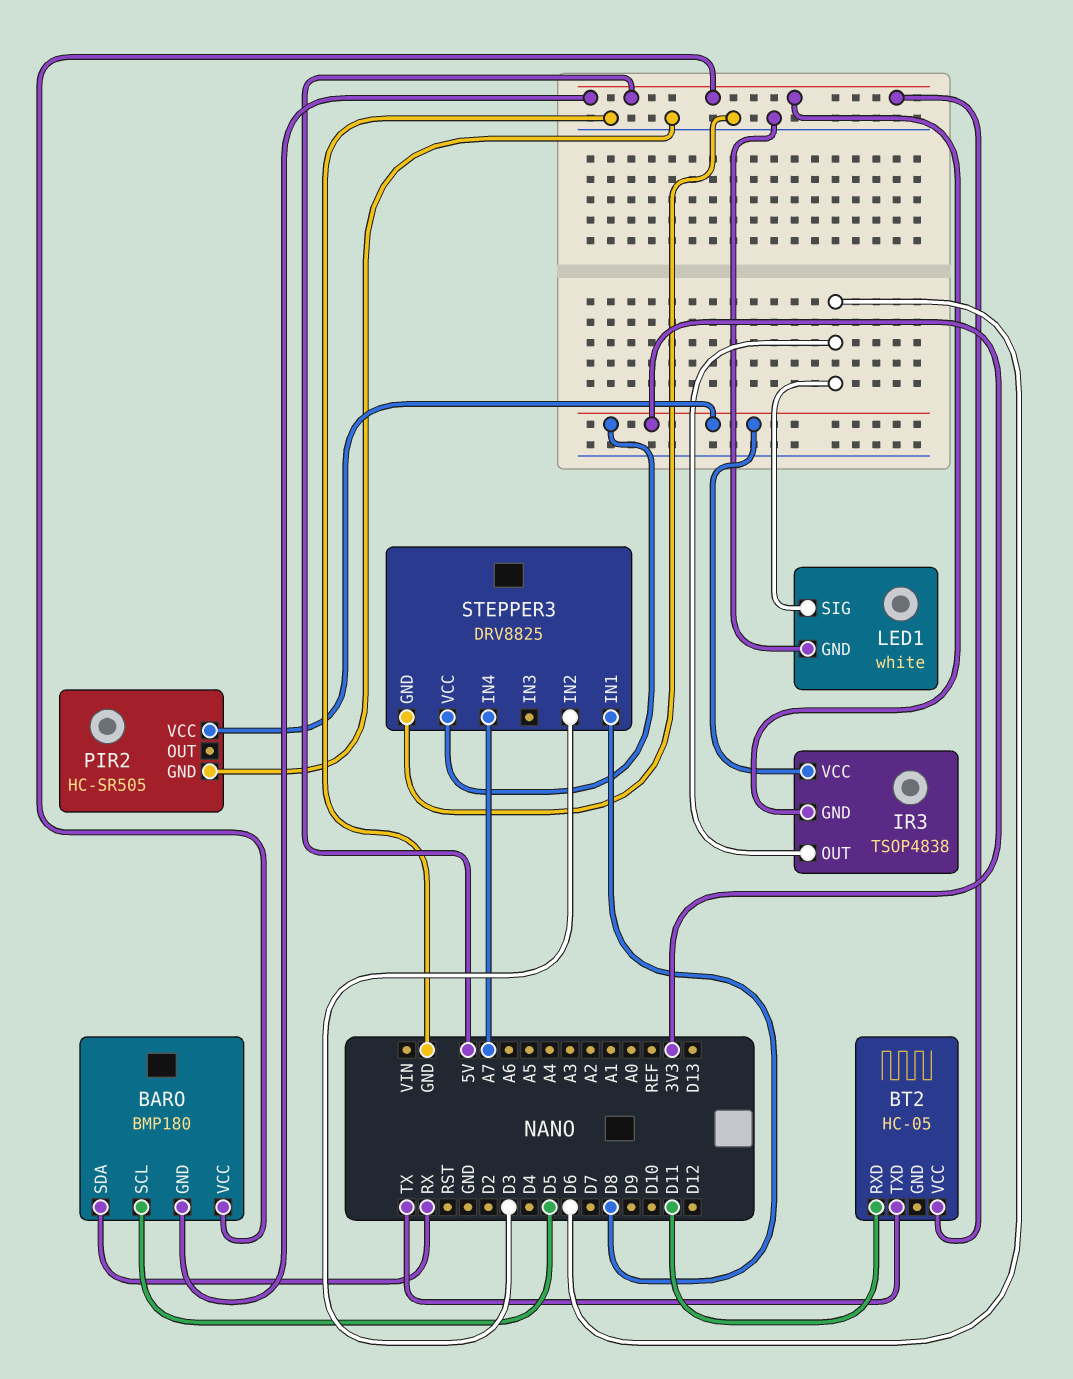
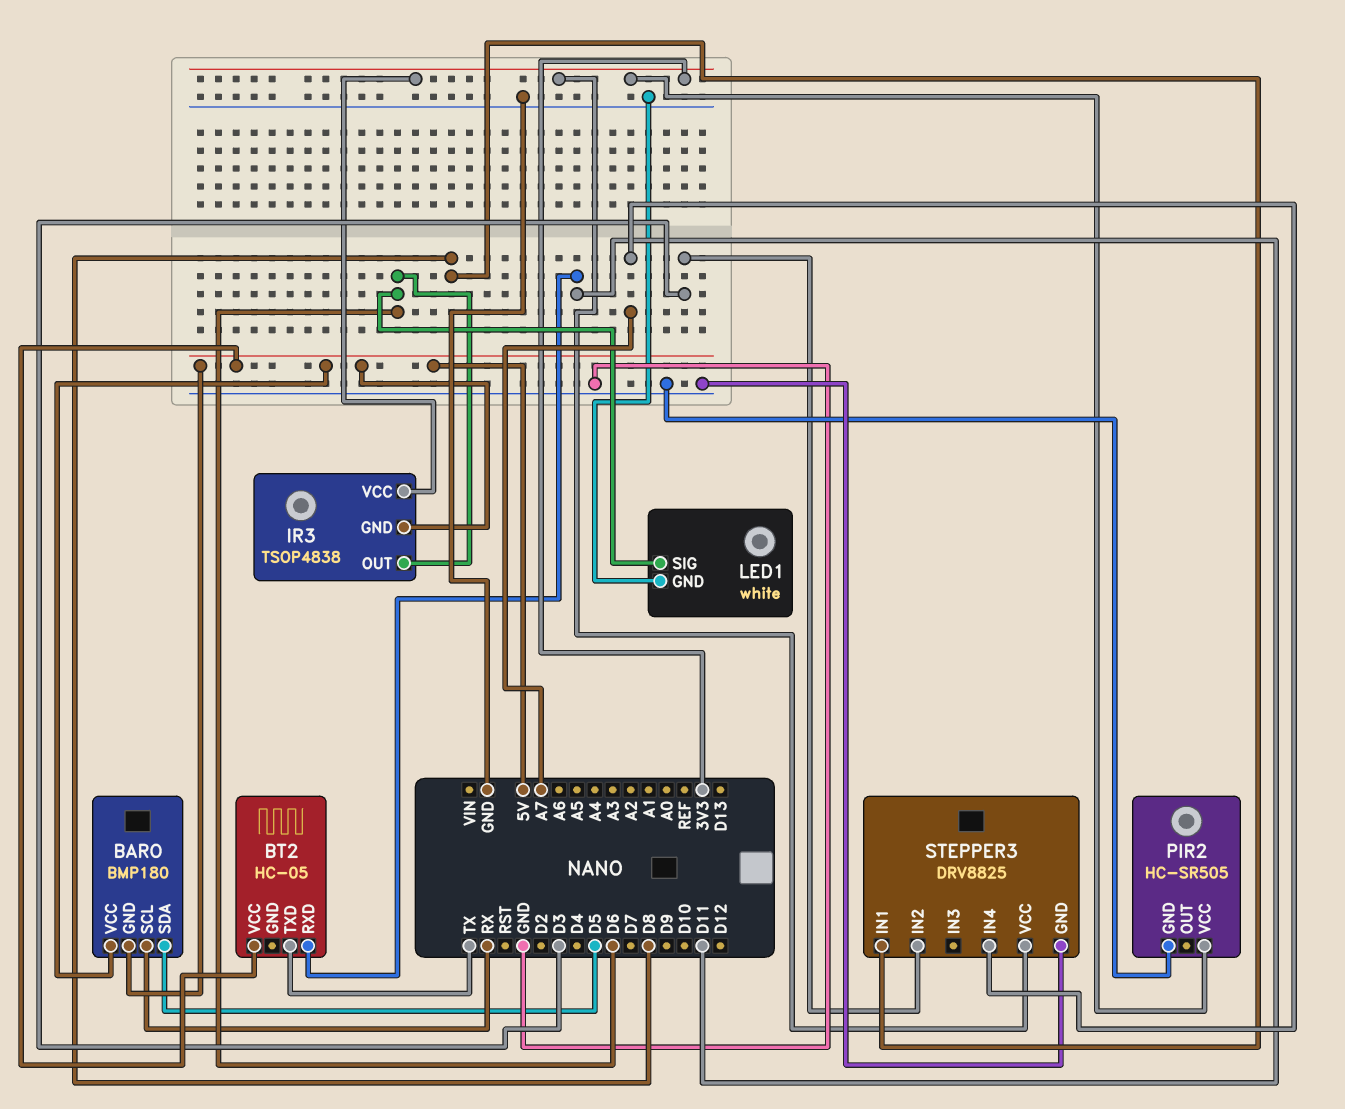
BARO pin SCL: D5 -> RX
BARO pin SDA: RX -> D5

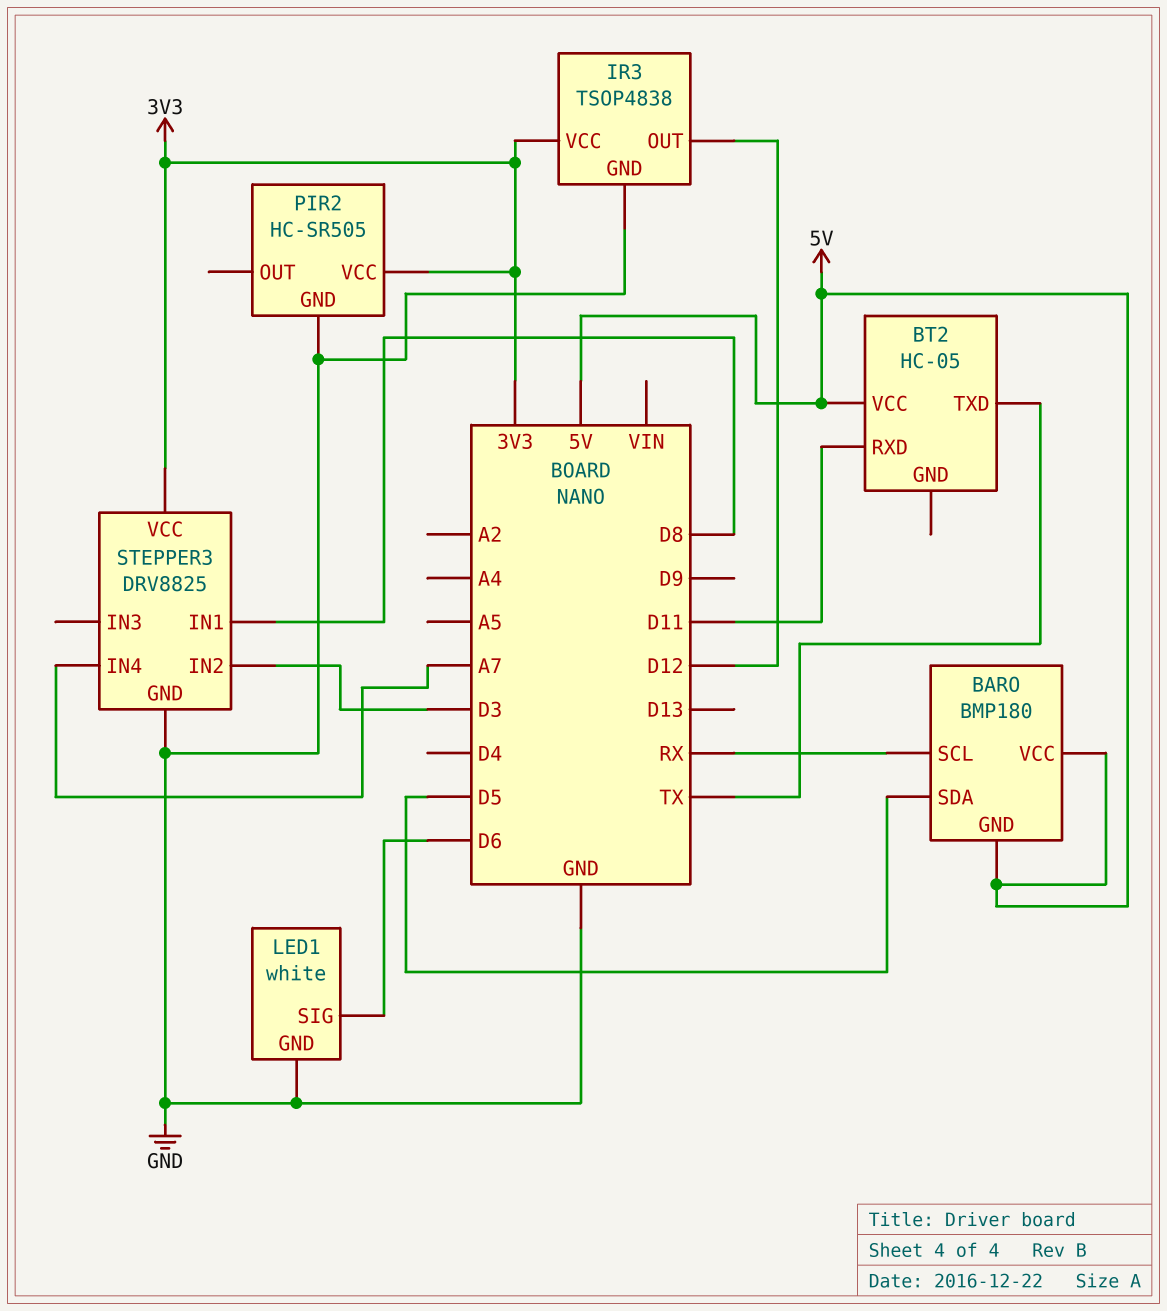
IR3 pin GND: 5V -> GND
IR3 pin OUT: D6 -> D12

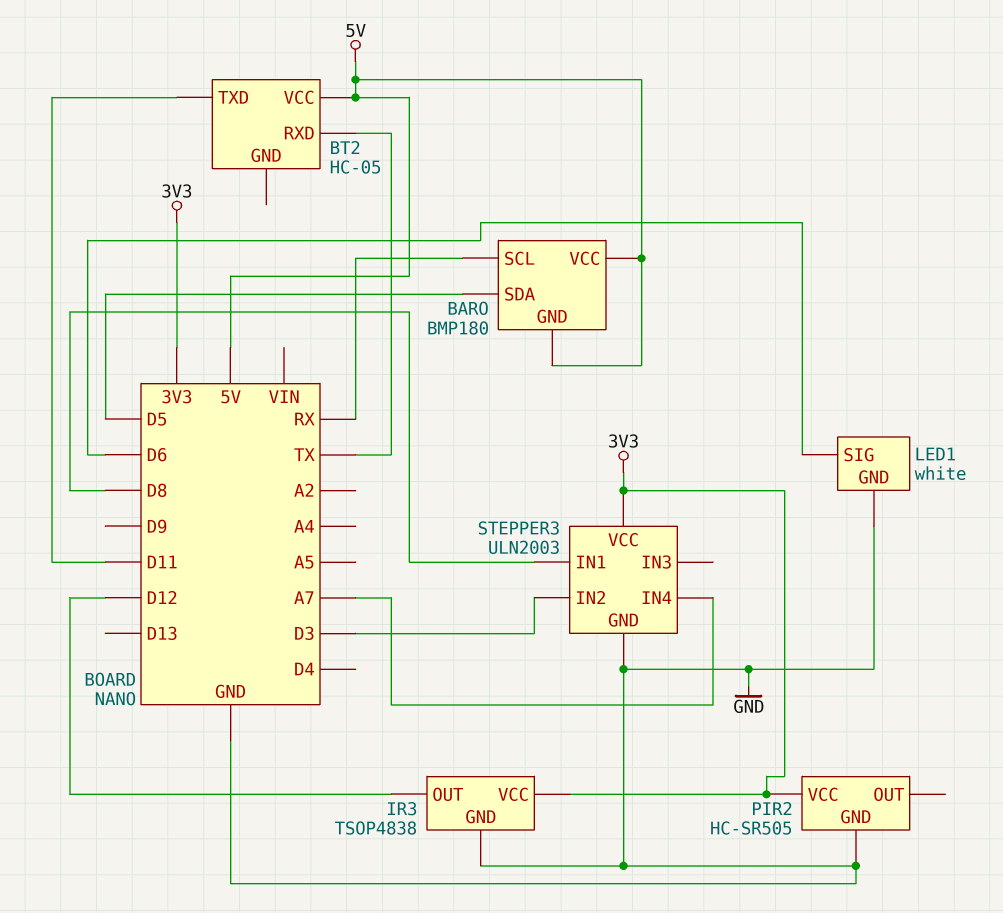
BT2 pin RXD: D11 -> TX
BT2 pin TXD: TX -> D11
STEPPER3: DRV8825 -> ULN2003

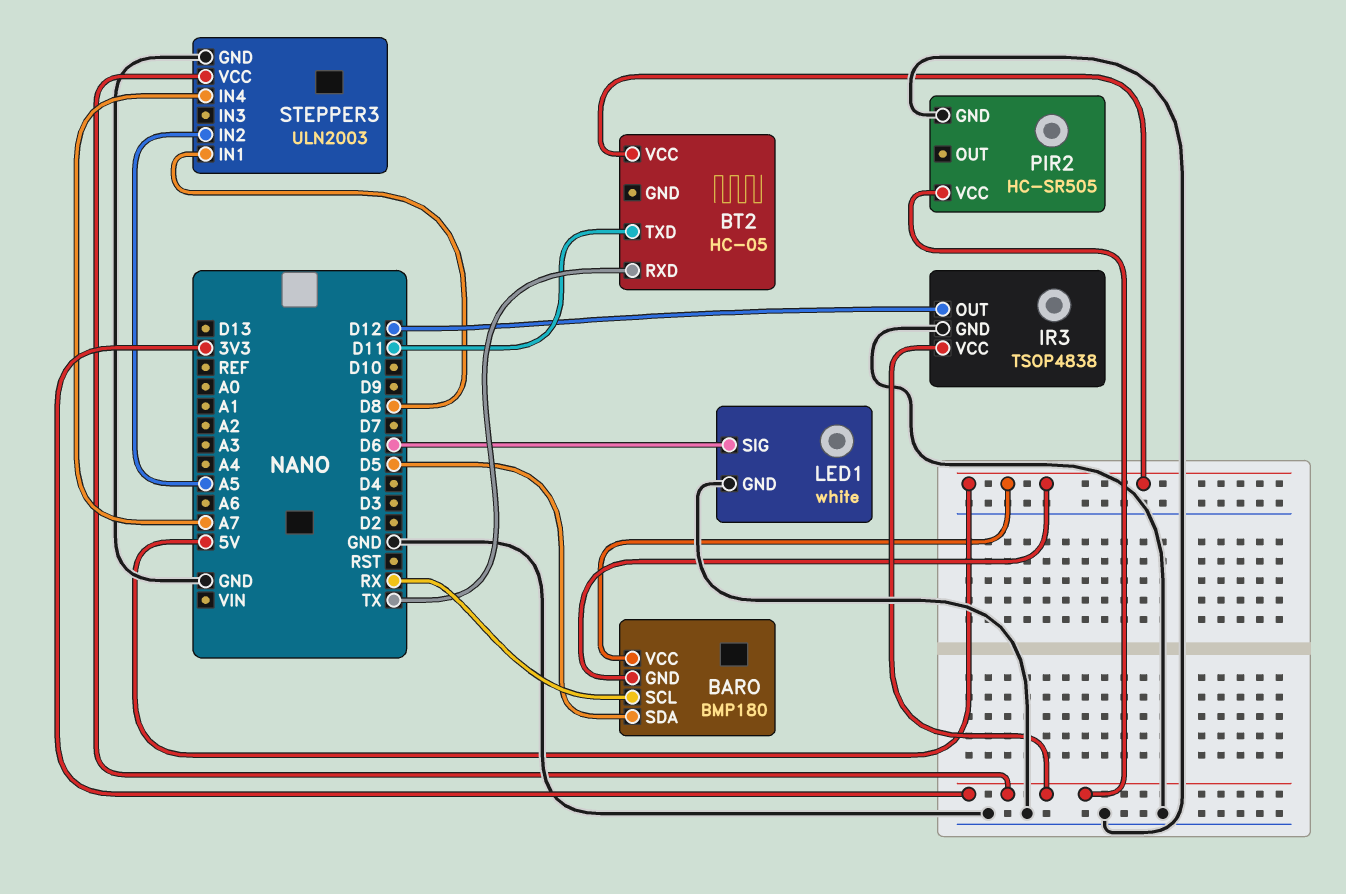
STEPPER3 pin IN2: D3 -> A5

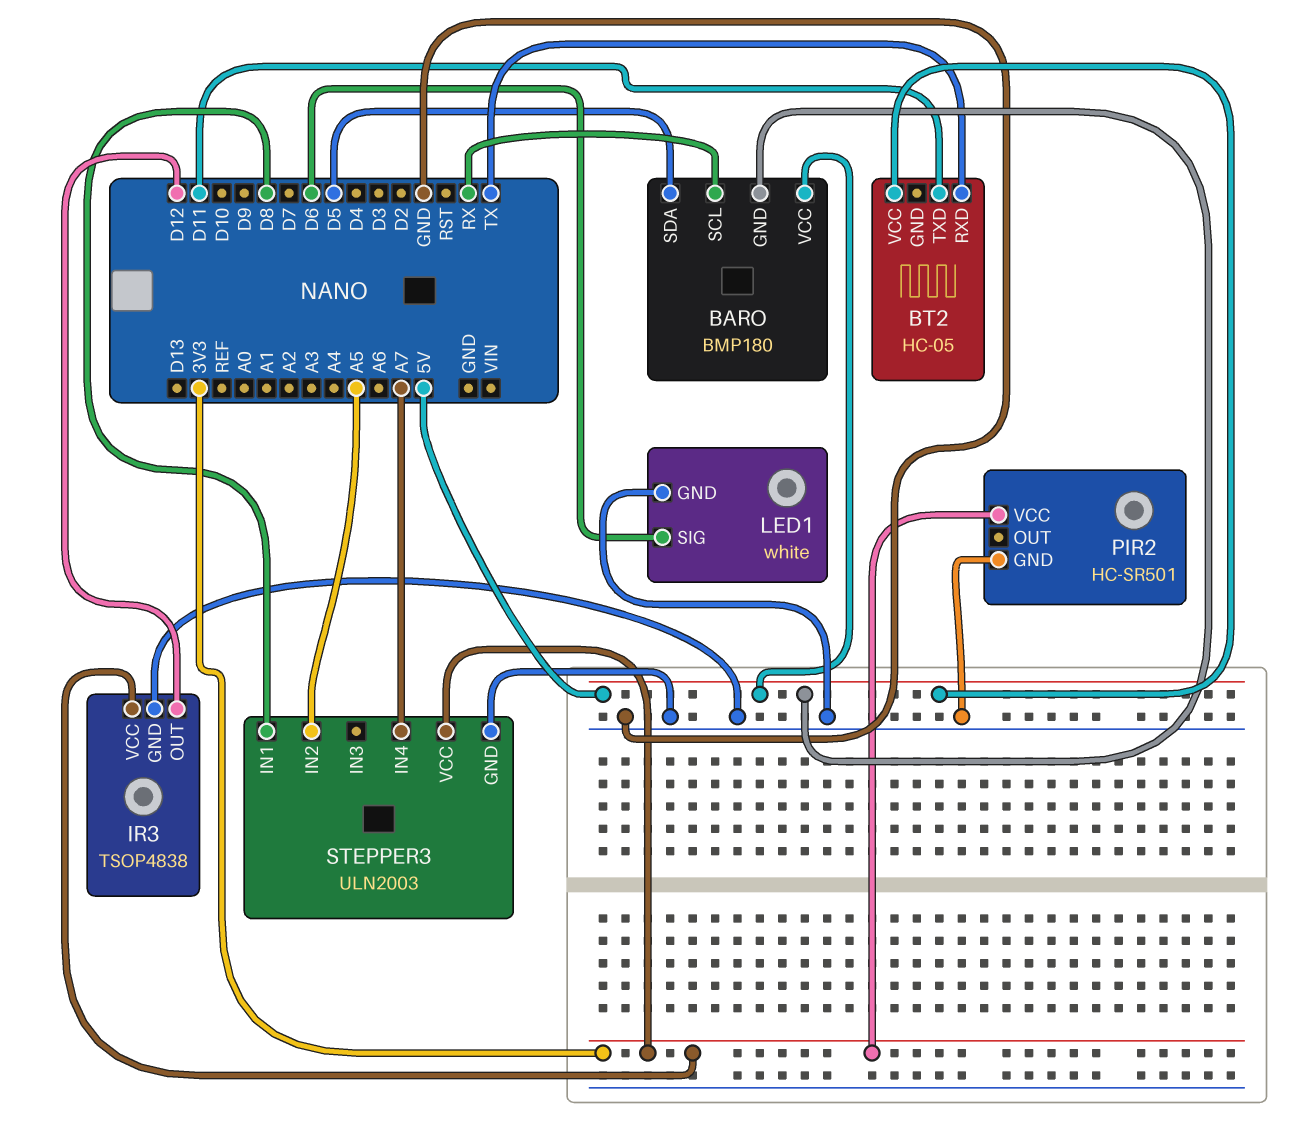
PIR2: HC-SR505 -> HC-SR501

